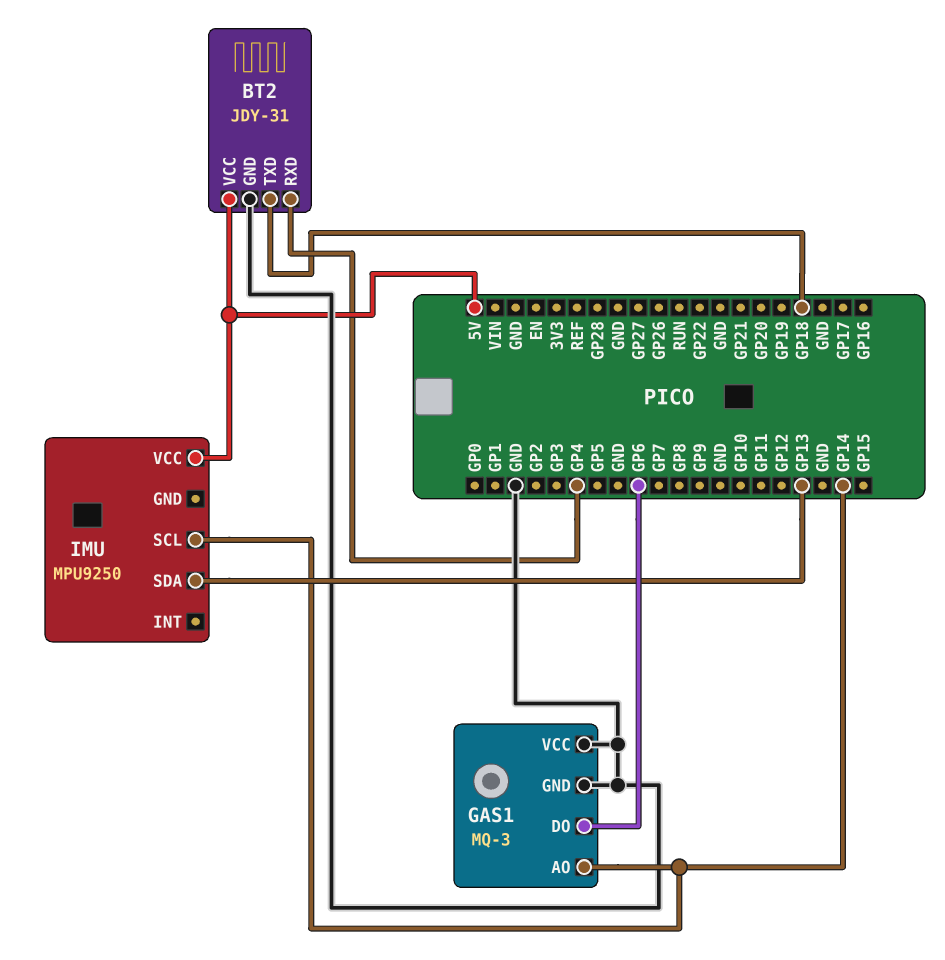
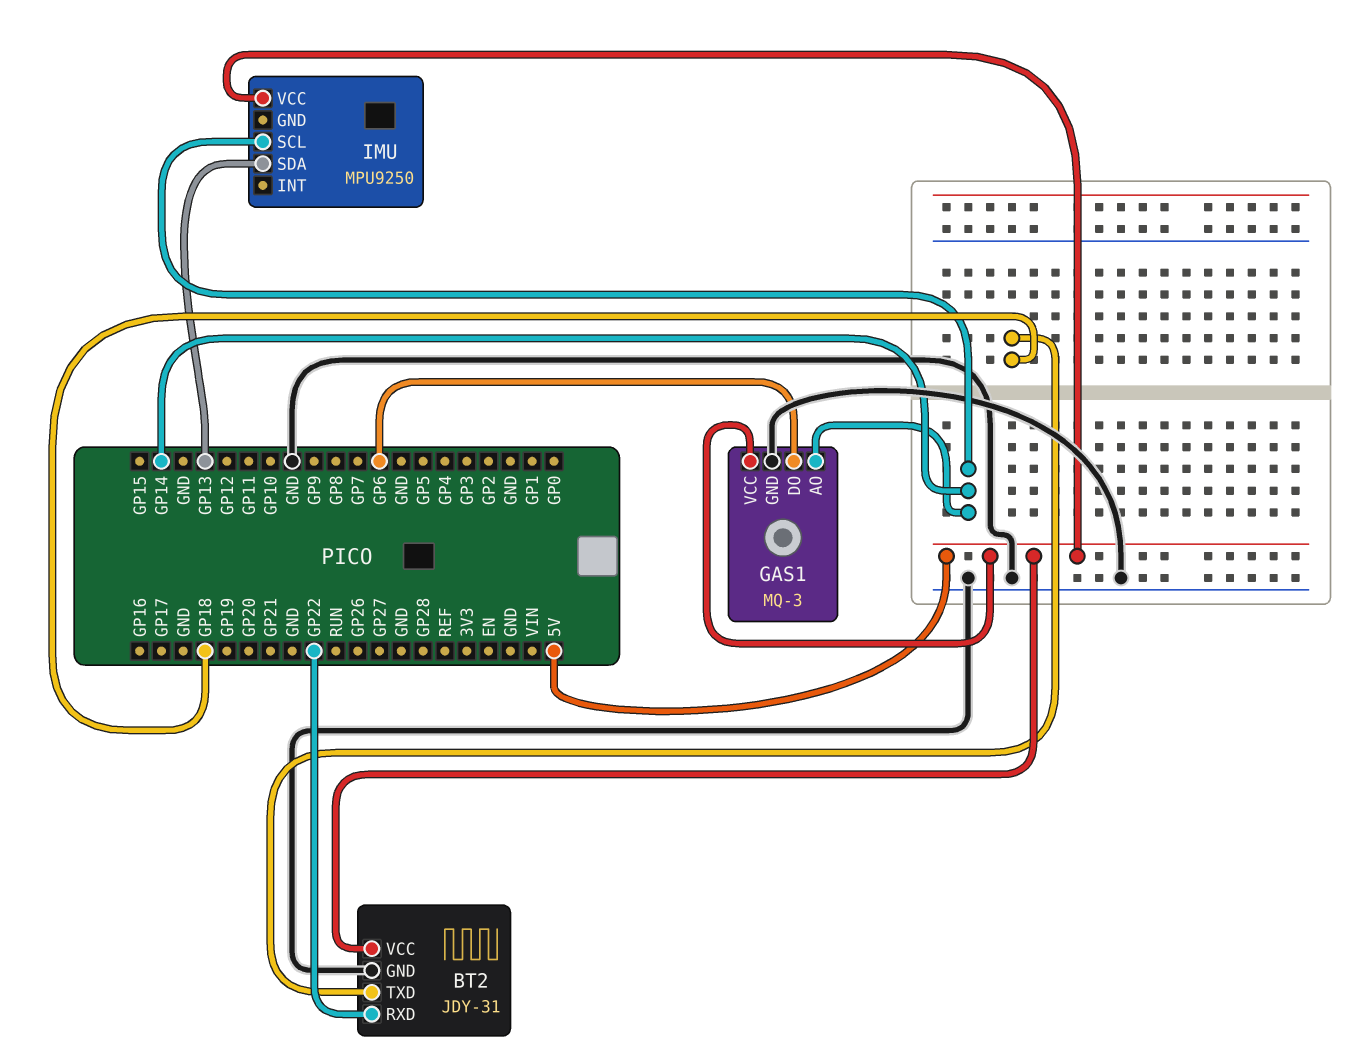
BT2 pin RXD: GP4 -> GP22
GAS1 pin VCC: GND -> 5V

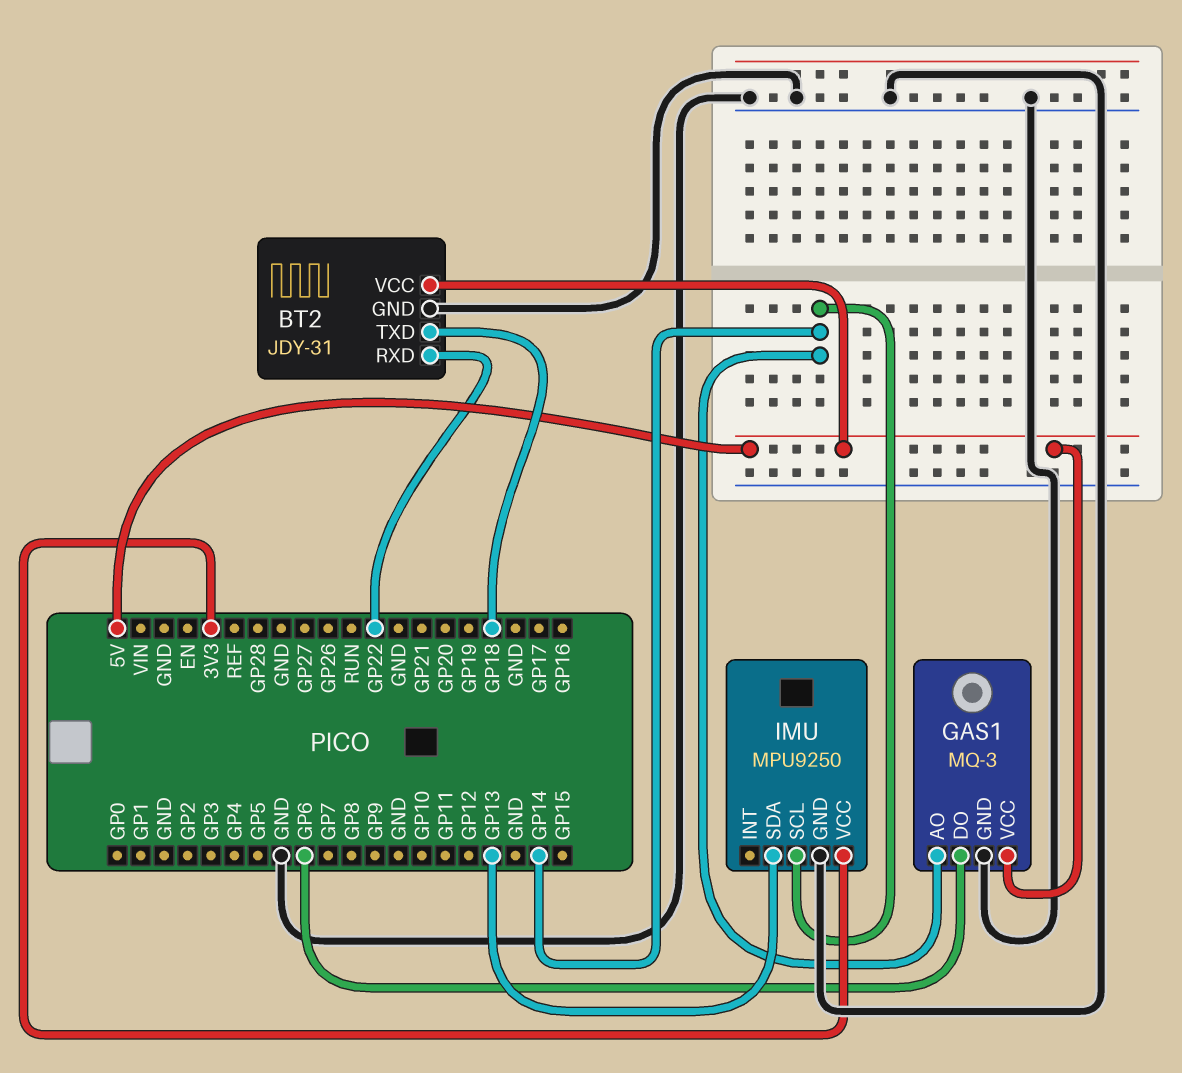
IMU pin GND: none -> GND
IMU pin VCC: 5V -> 3V3

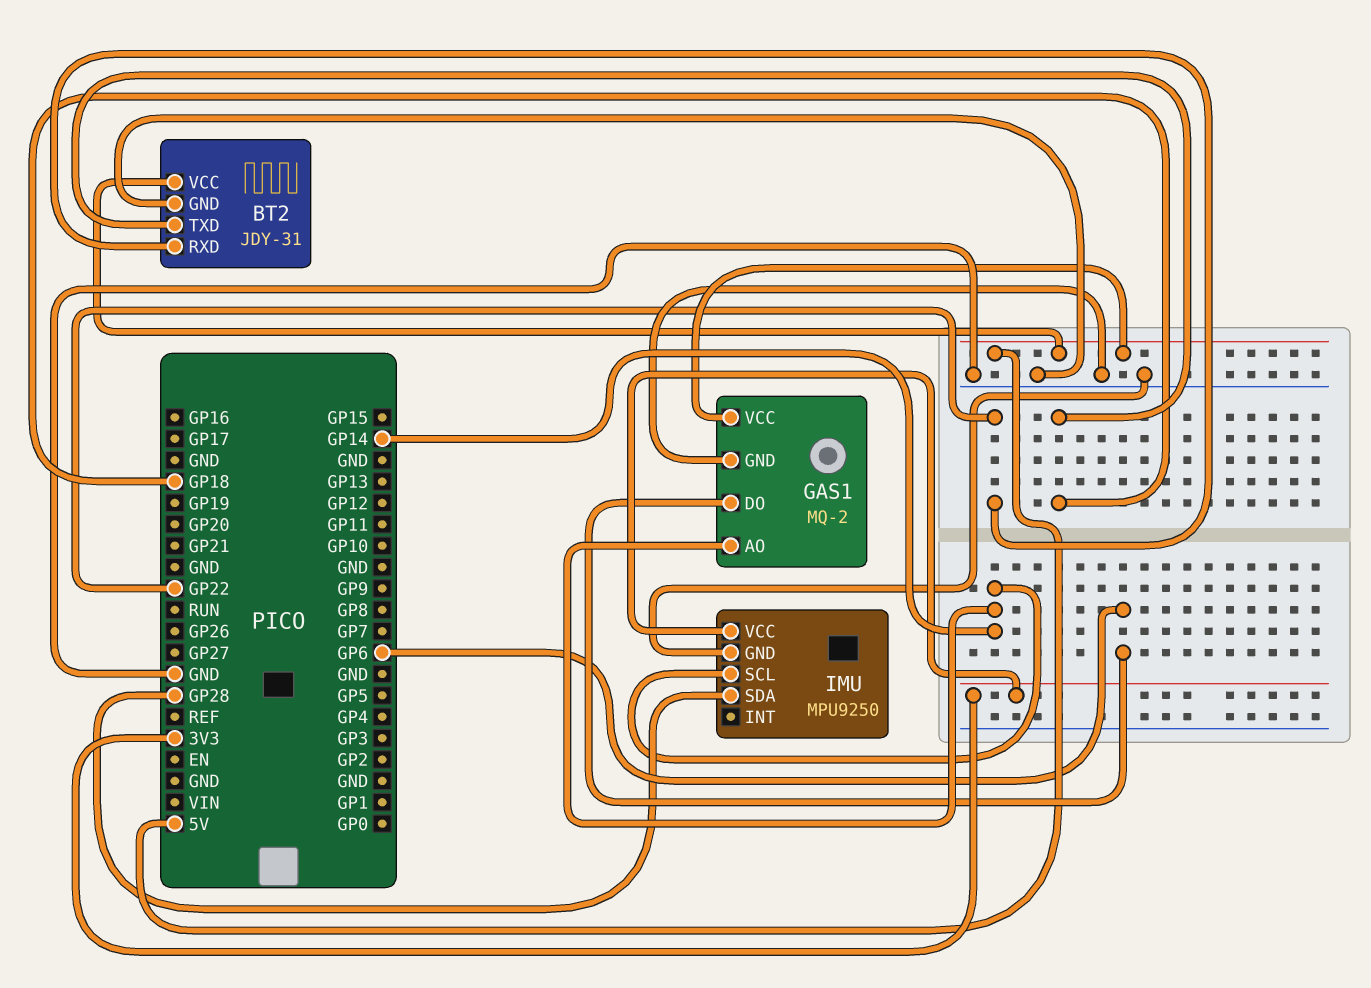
GAS1: MQ-3 -> MQ-2
IMU pin SDA: GP13 -> GP28

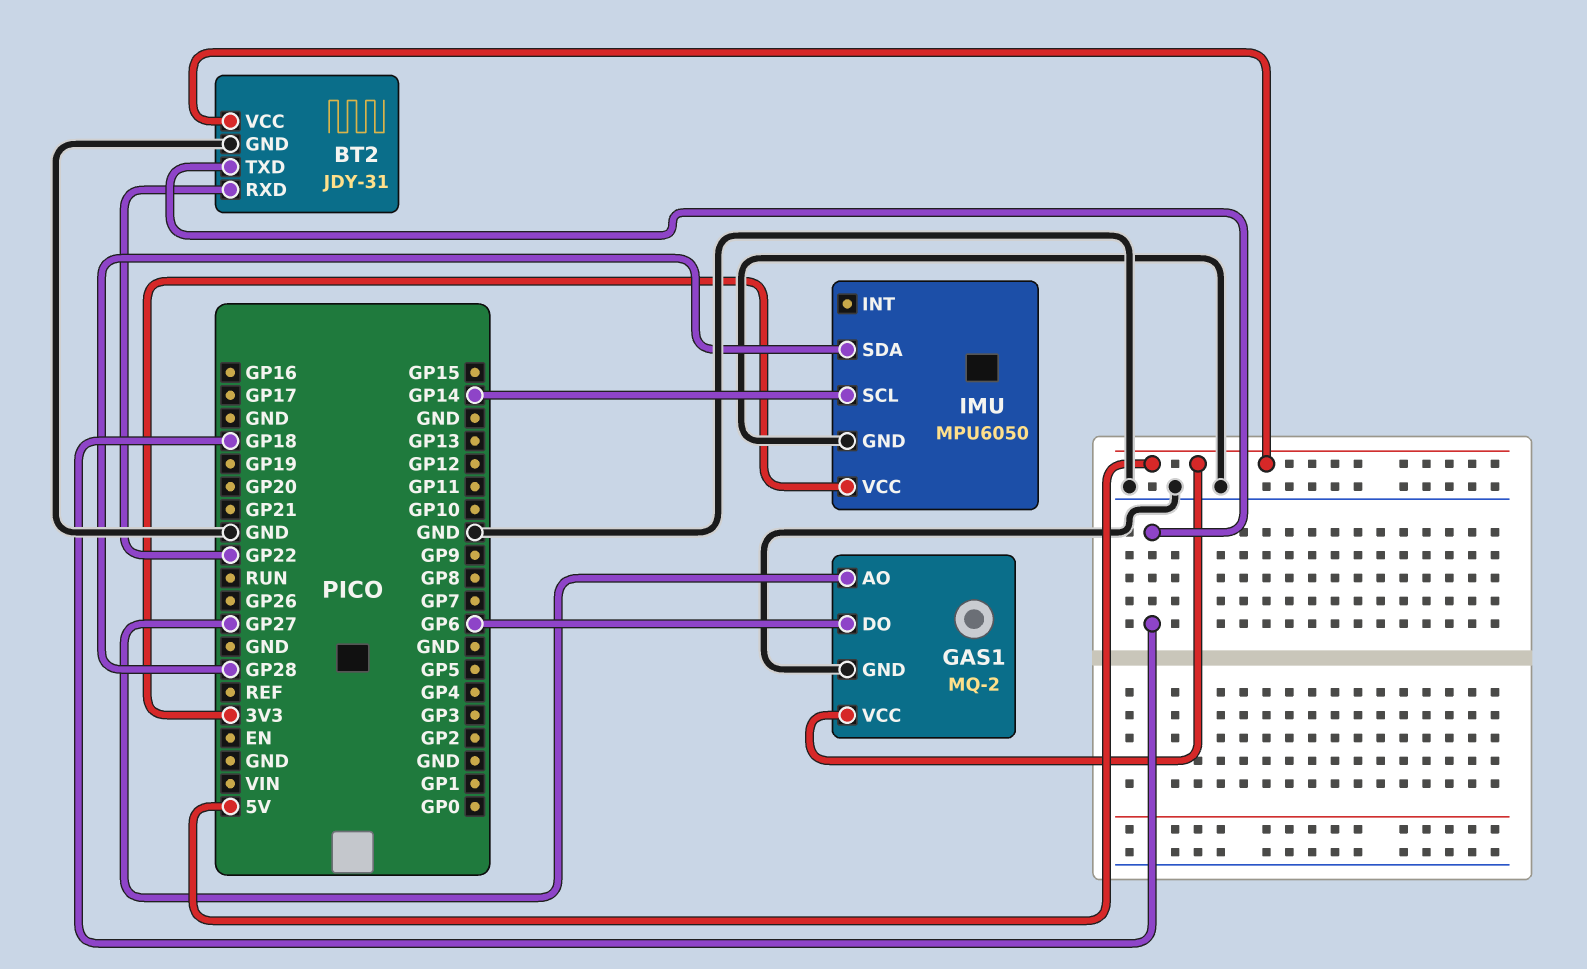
GAS1 pin AO: GP14 -> GP27
IMU: MPU9250 -> MPU6050

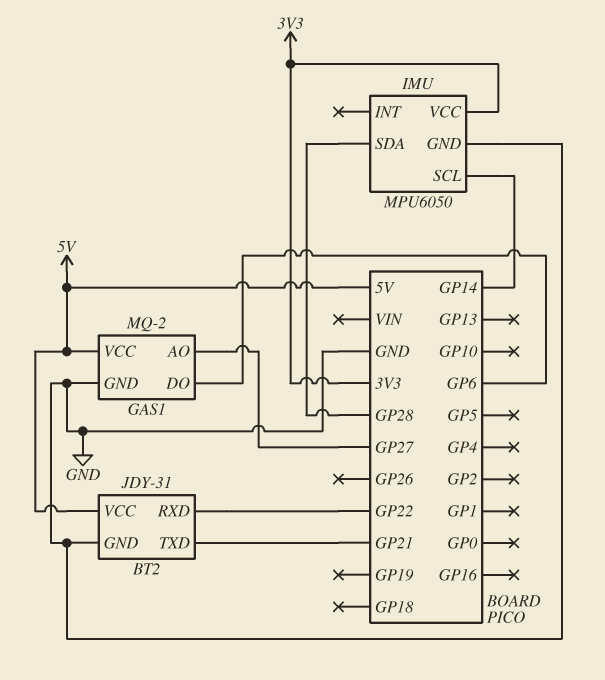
BT2 pin TXD: GP18 -> GP21

